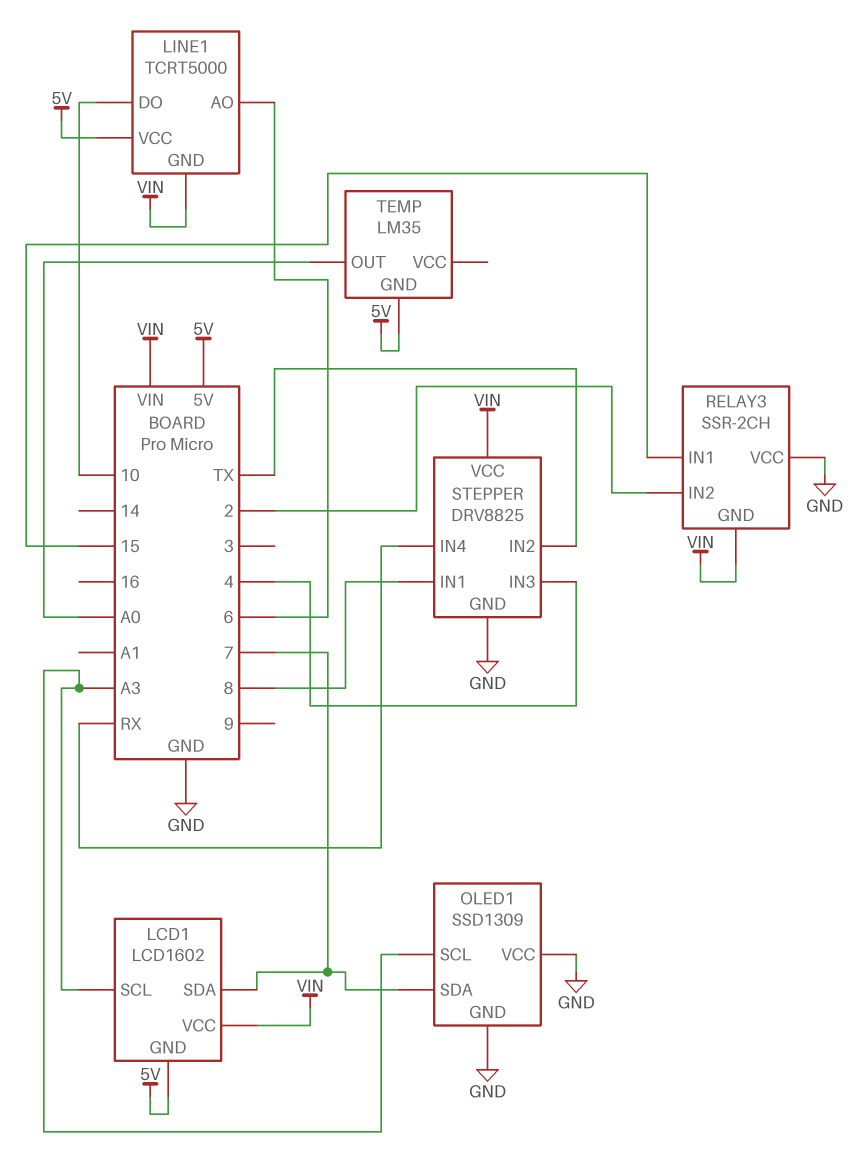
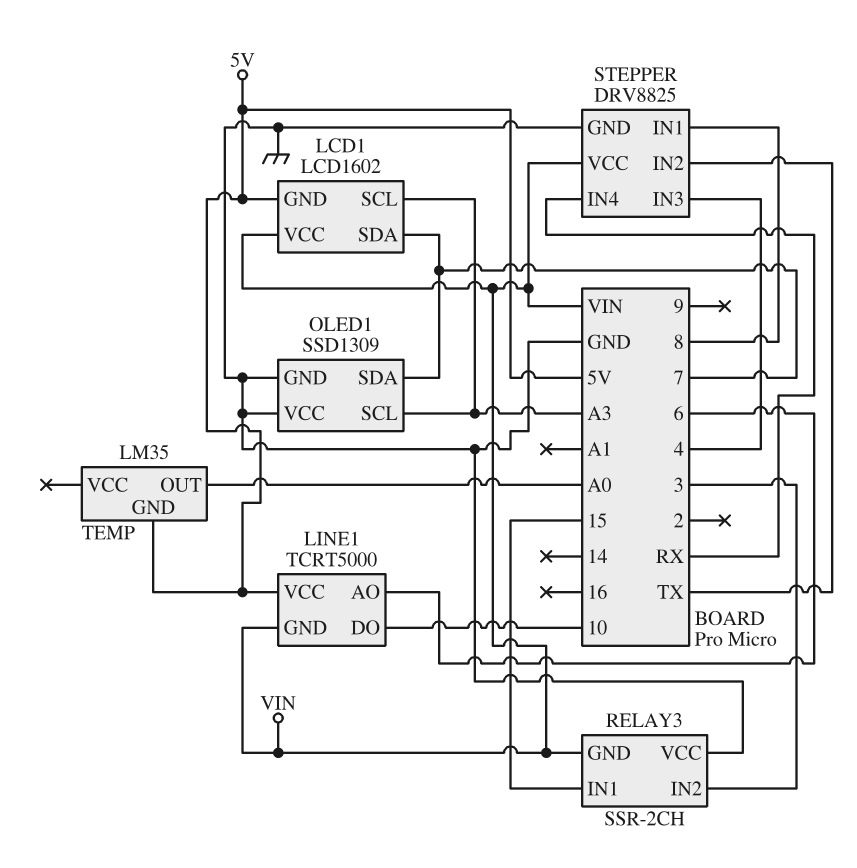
RELAY3 pin IN2: 2 -> 3

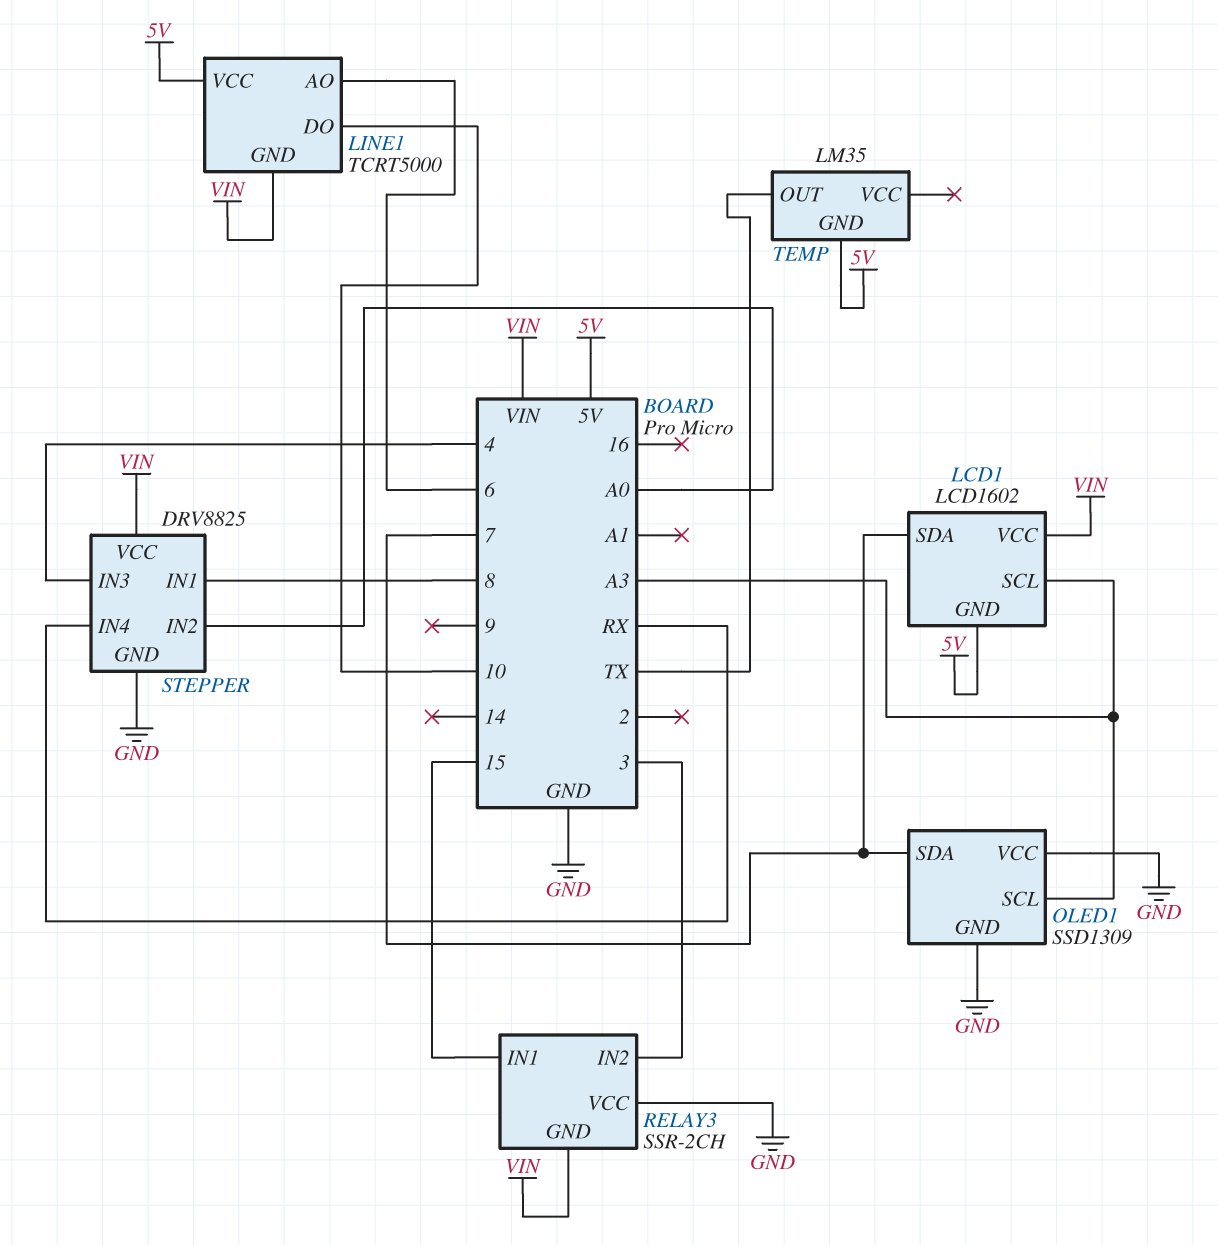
STEPPER pin IN2: TX -> A0
TEMP pin OUT: A0 -> TX

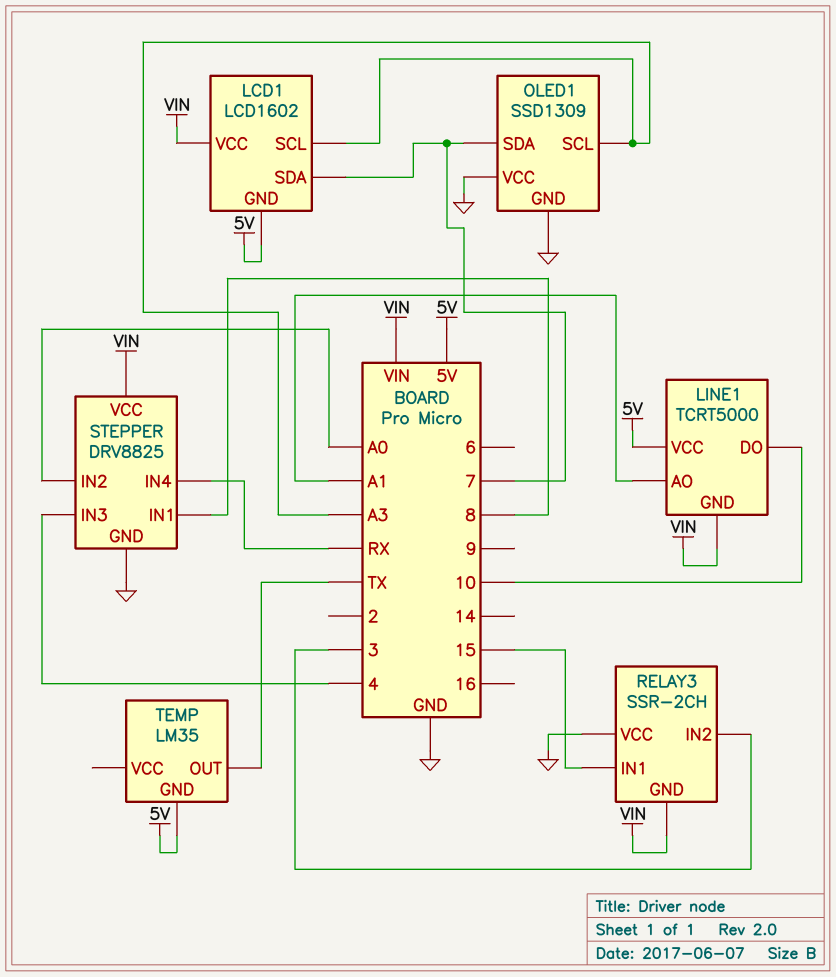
LINE1 pin AO: 6 -> A1

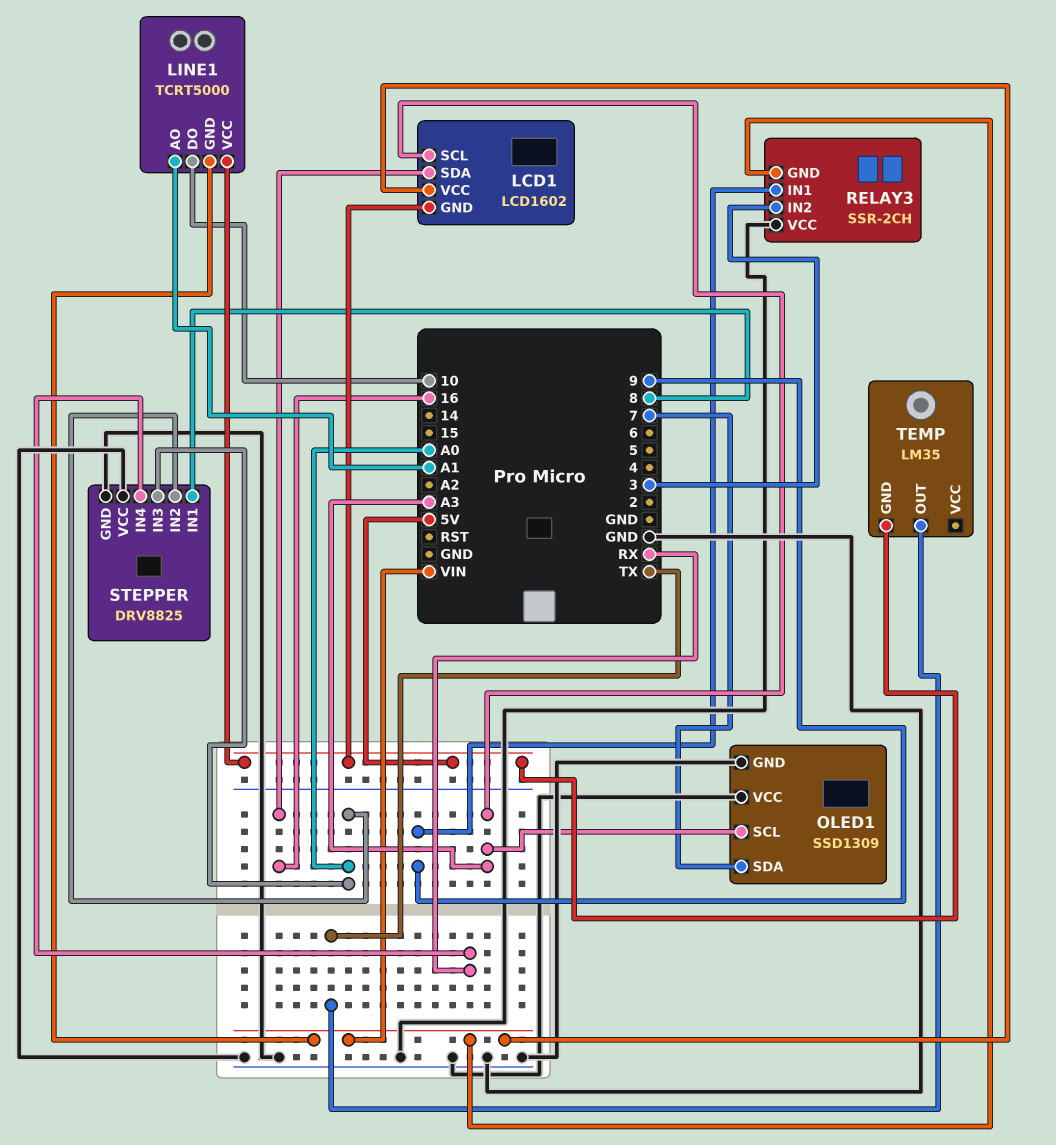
LCD1 pin SDA: 7 -> 16
RELAY3 pin IN1: 15 -> 9
STEPPER pin IN3: 4 -> A0
STEPPER pin VCC: VIN -> GND

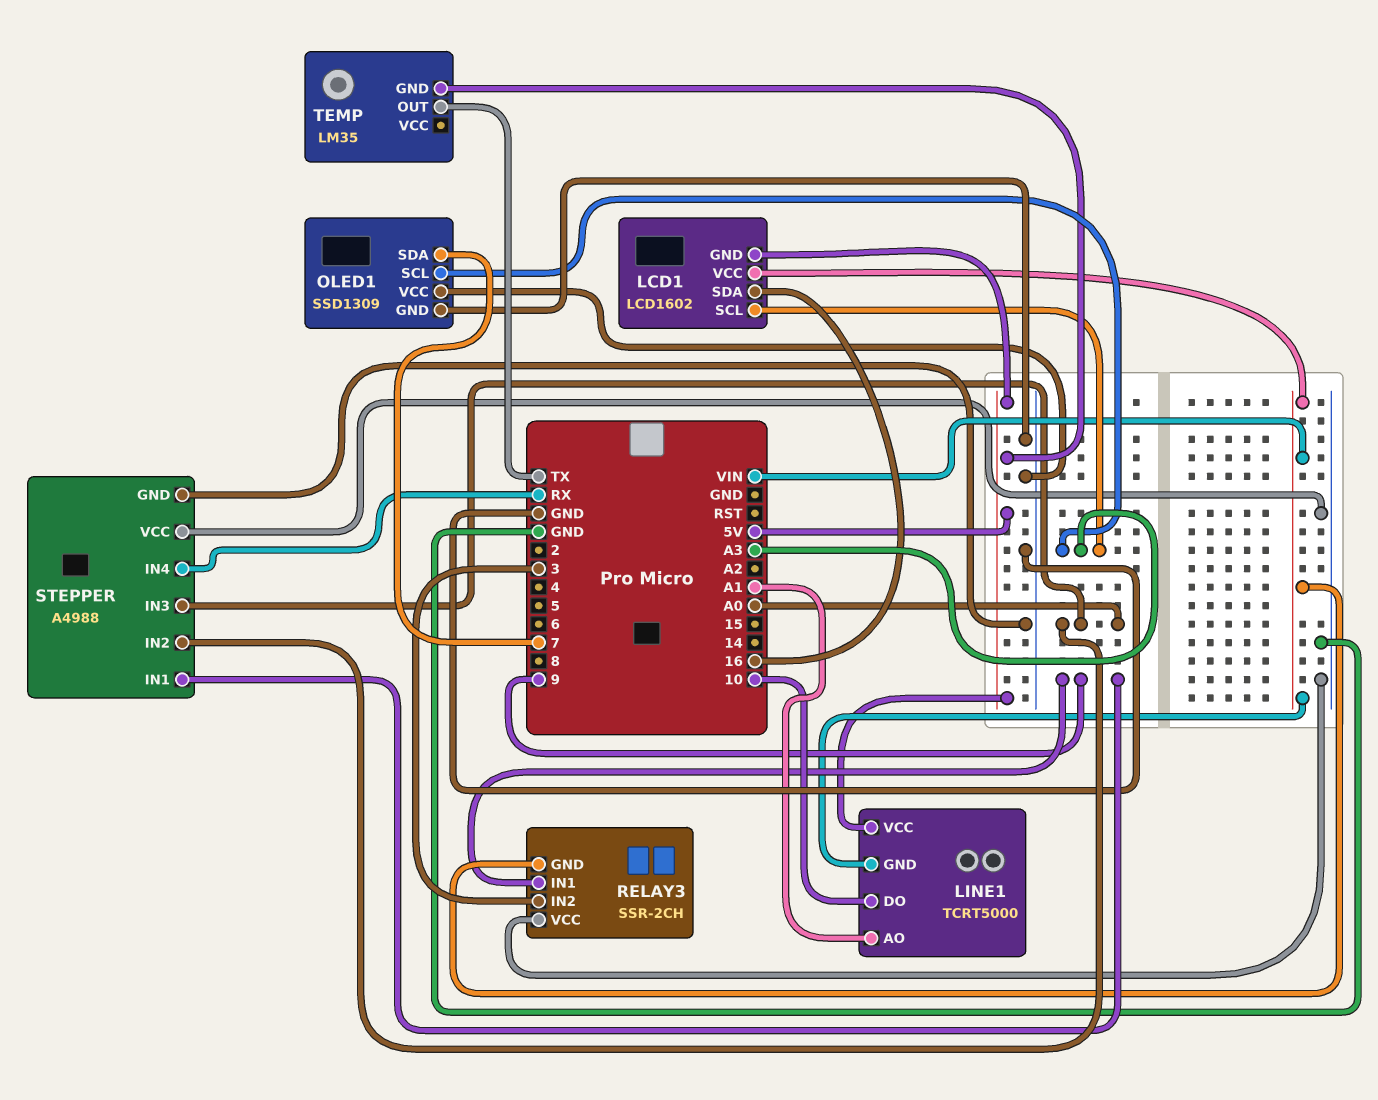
STEPPER: DRV8825 -> A4988
STEPPER pin IN1: 8 -> 9

